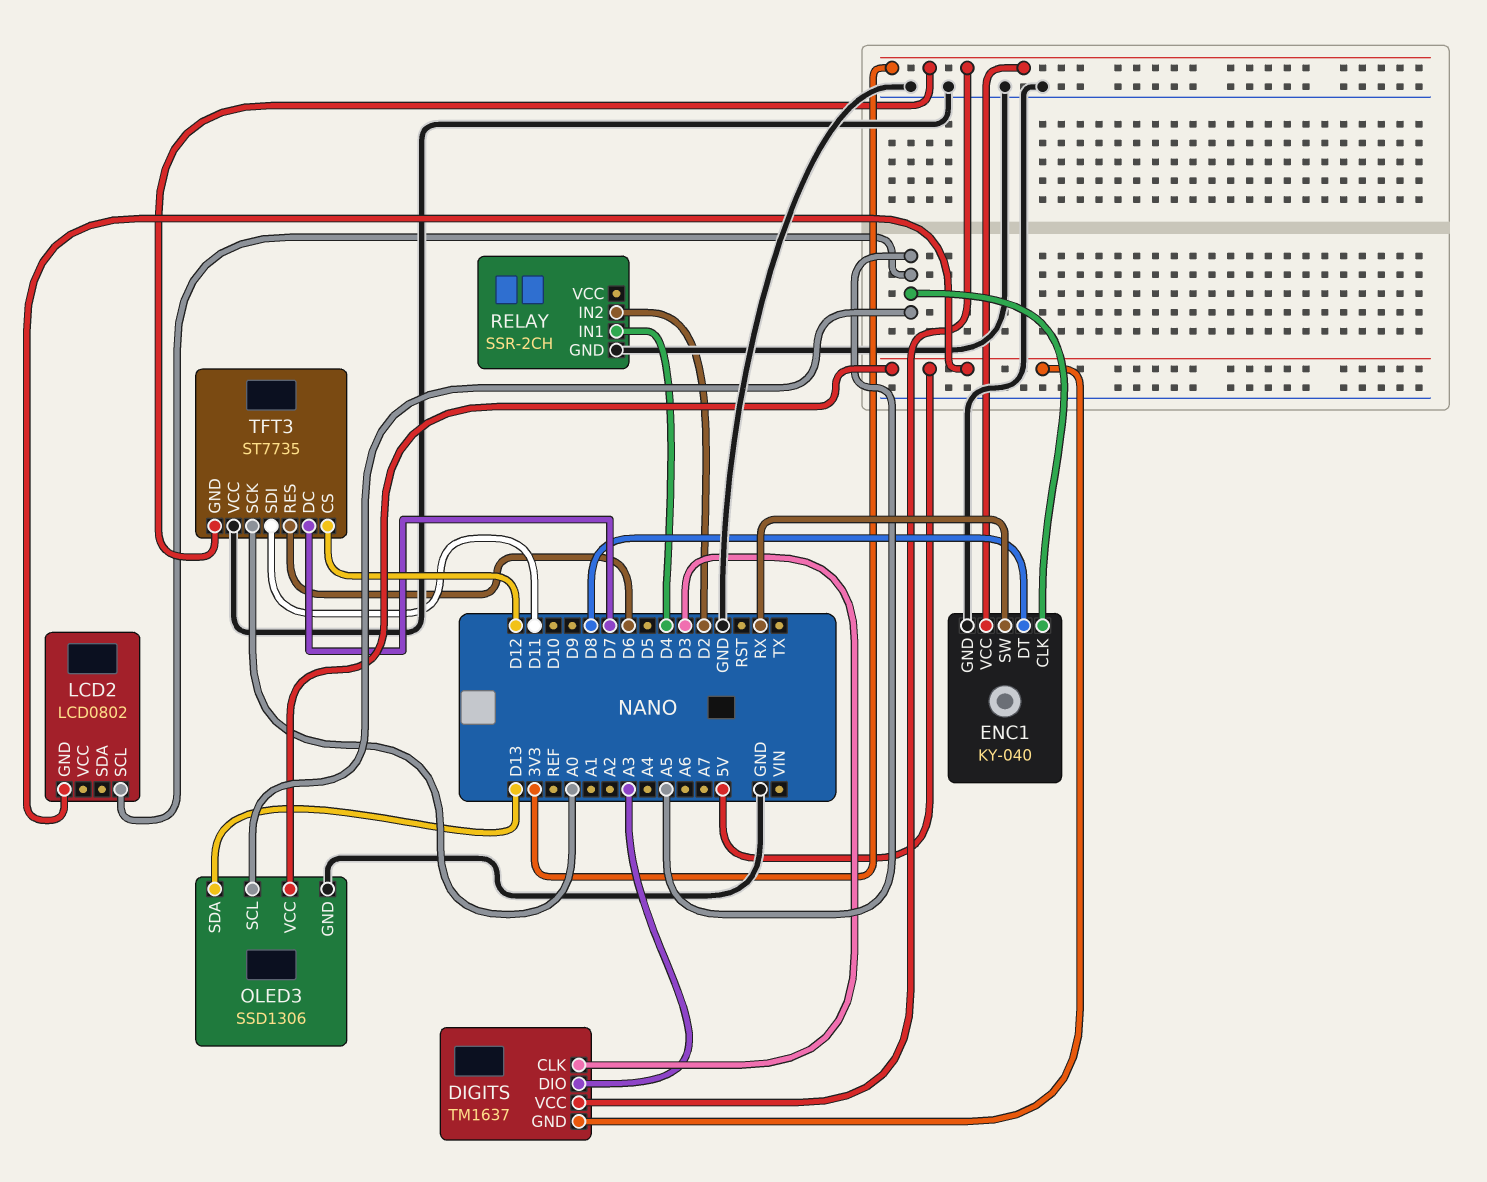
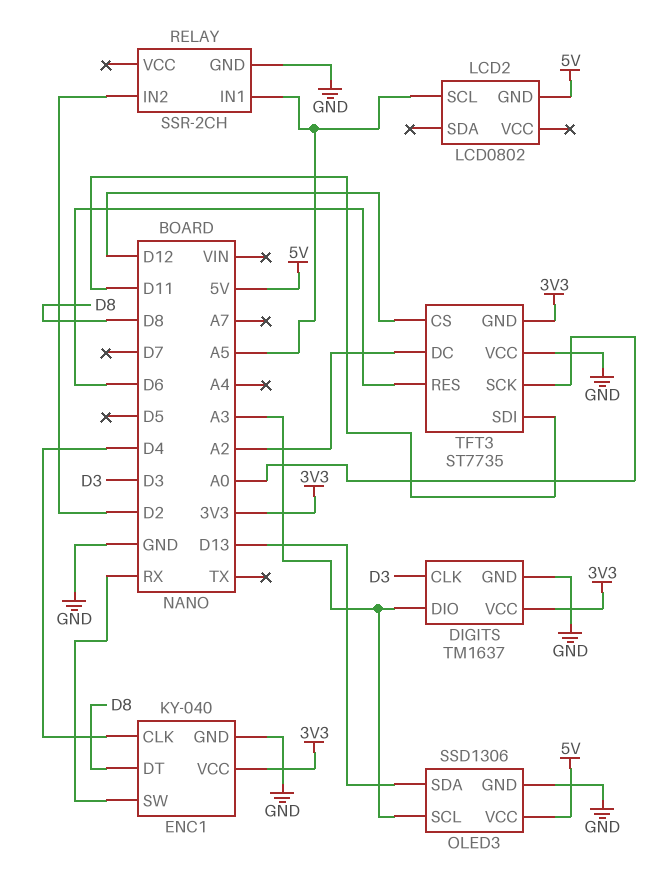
DIGITS pin GND: 5V -> GND
ENC1 pin CLK: A5 -> D4
OLED3 pin SCL: A5 -> A3
RELAY pin IN1: D4 -> A5
TFT3 pin DC: D7 -> A2

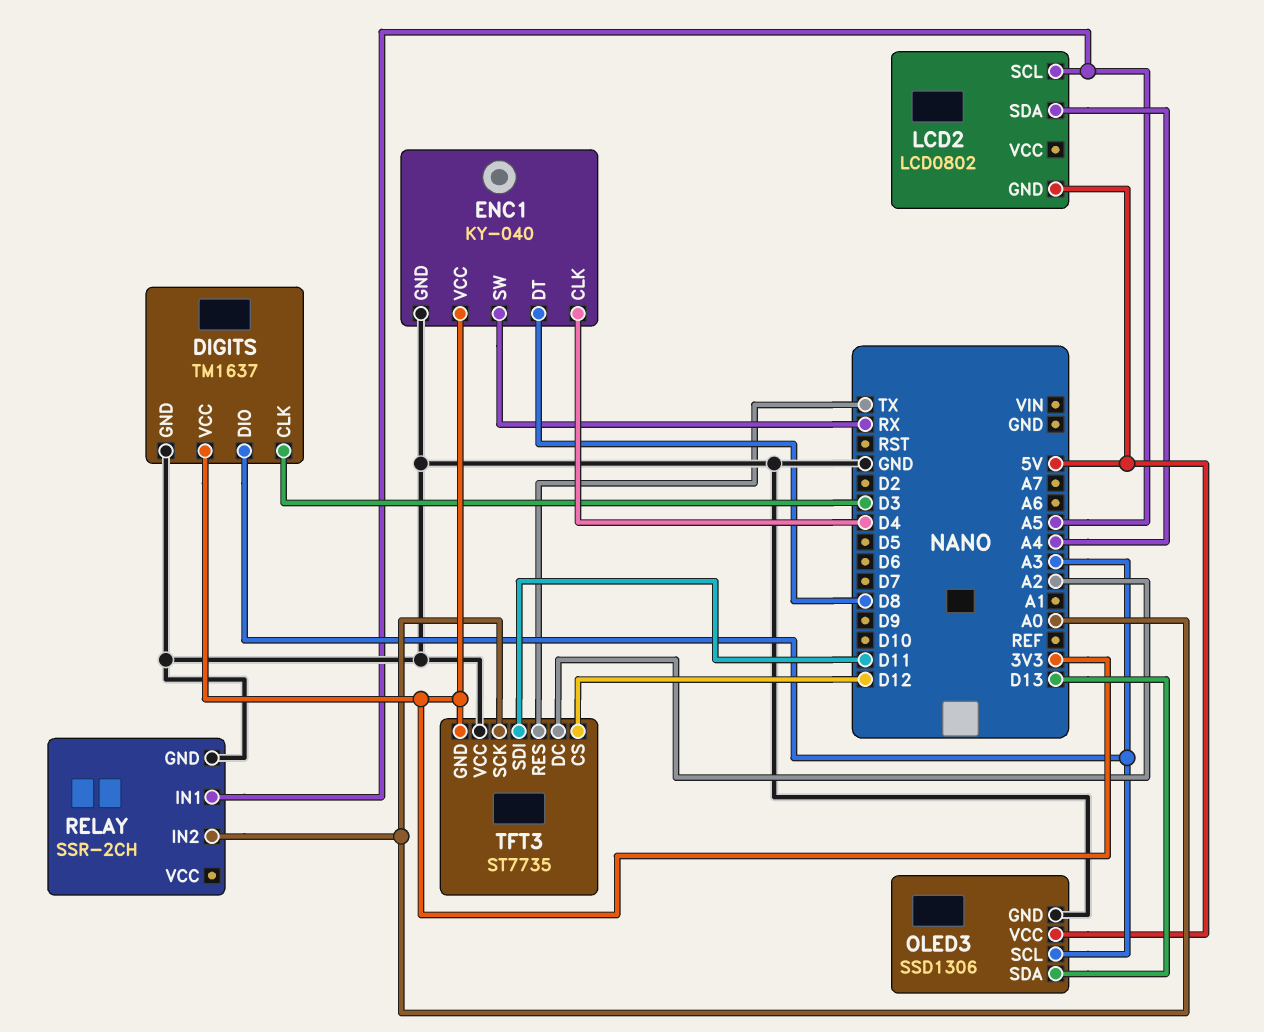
LCD2 pin SDA: none -> A4
RELAY pin IN2: D2 -> A0
TFT3 pin RES: D6 -> TX

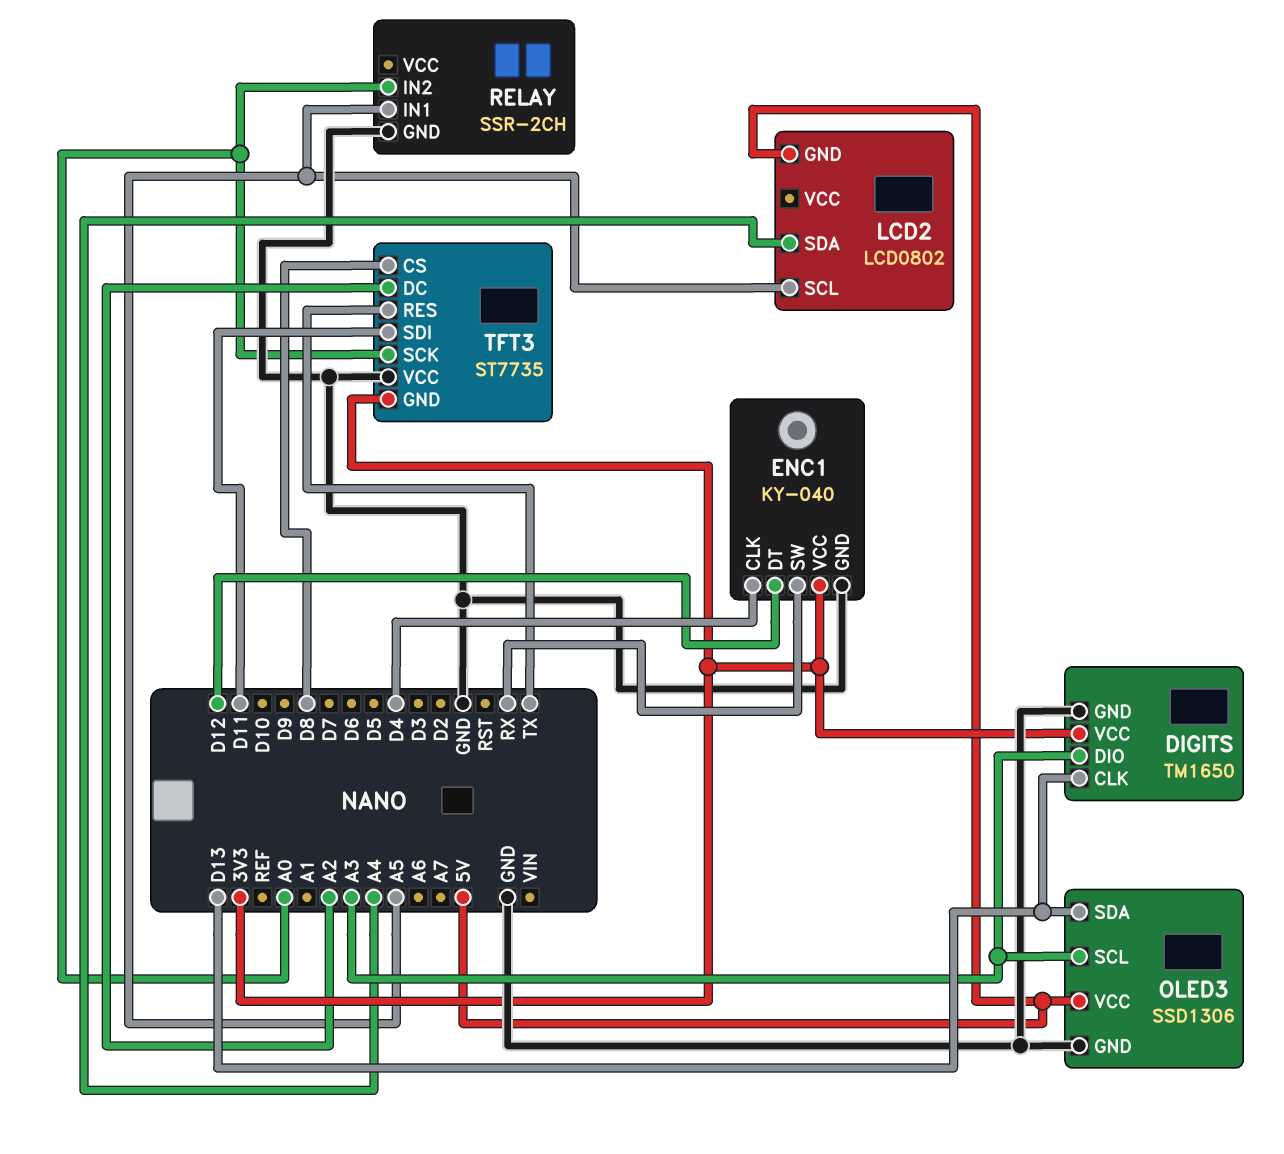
DIGITS: TM1637 -> TM1650
DIGITS pin CLK: D3 -> D13
ENC1 pin DT: D8 -> D12
TFT3 pin CS: D12 -> D8

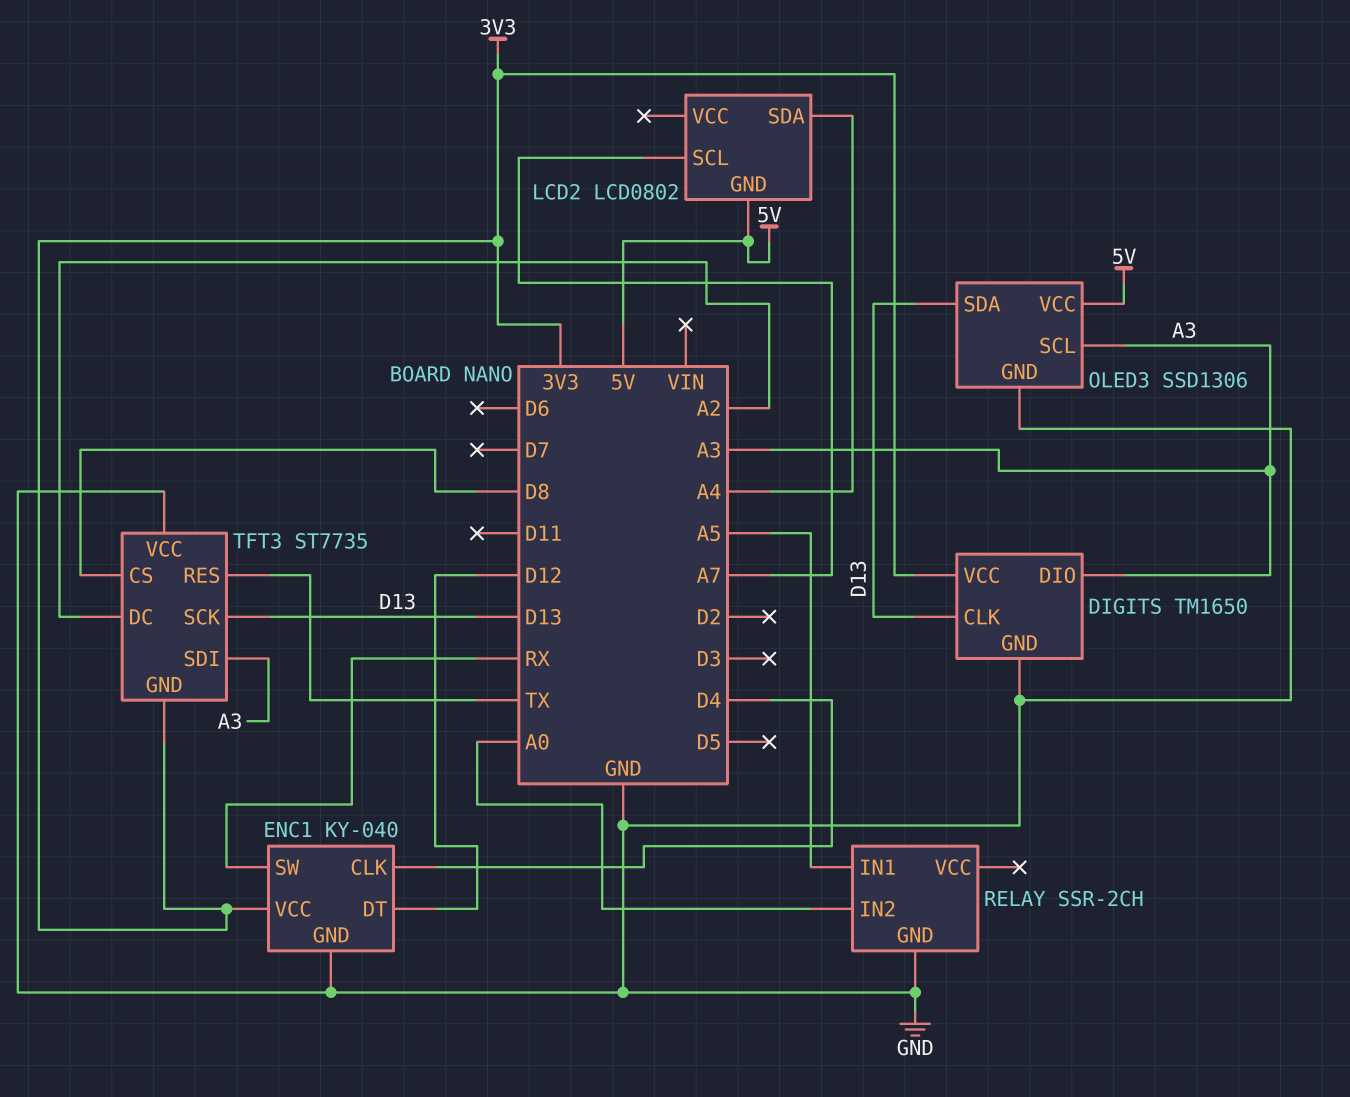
LCD2 pin SCL: A5 -> A7
TFT3 pin SCK: A0 -> D13
TFT3 pin SDI: D11 -> A3

